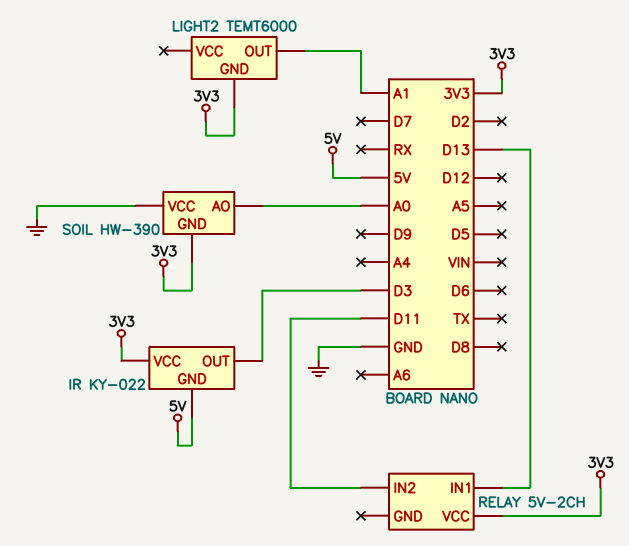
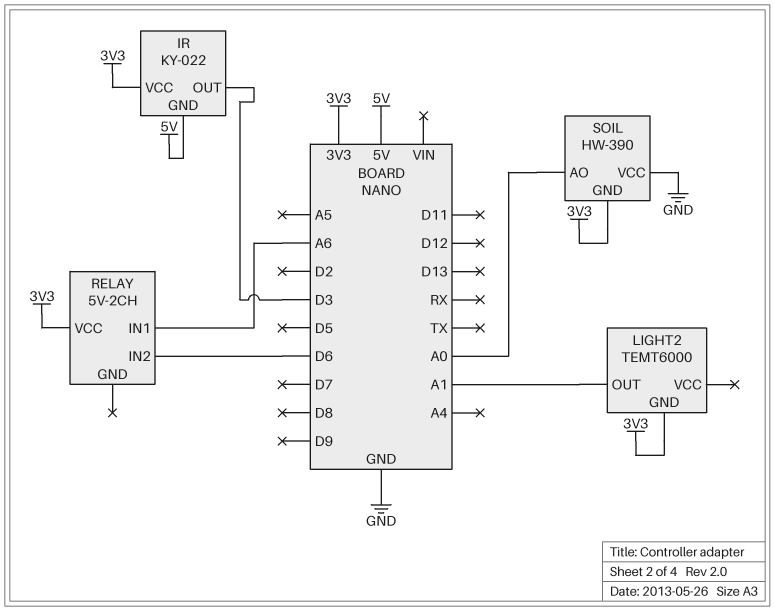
RELAY pin IN1: D13 -> A6
RELAY pin IN2: D11 -> D6

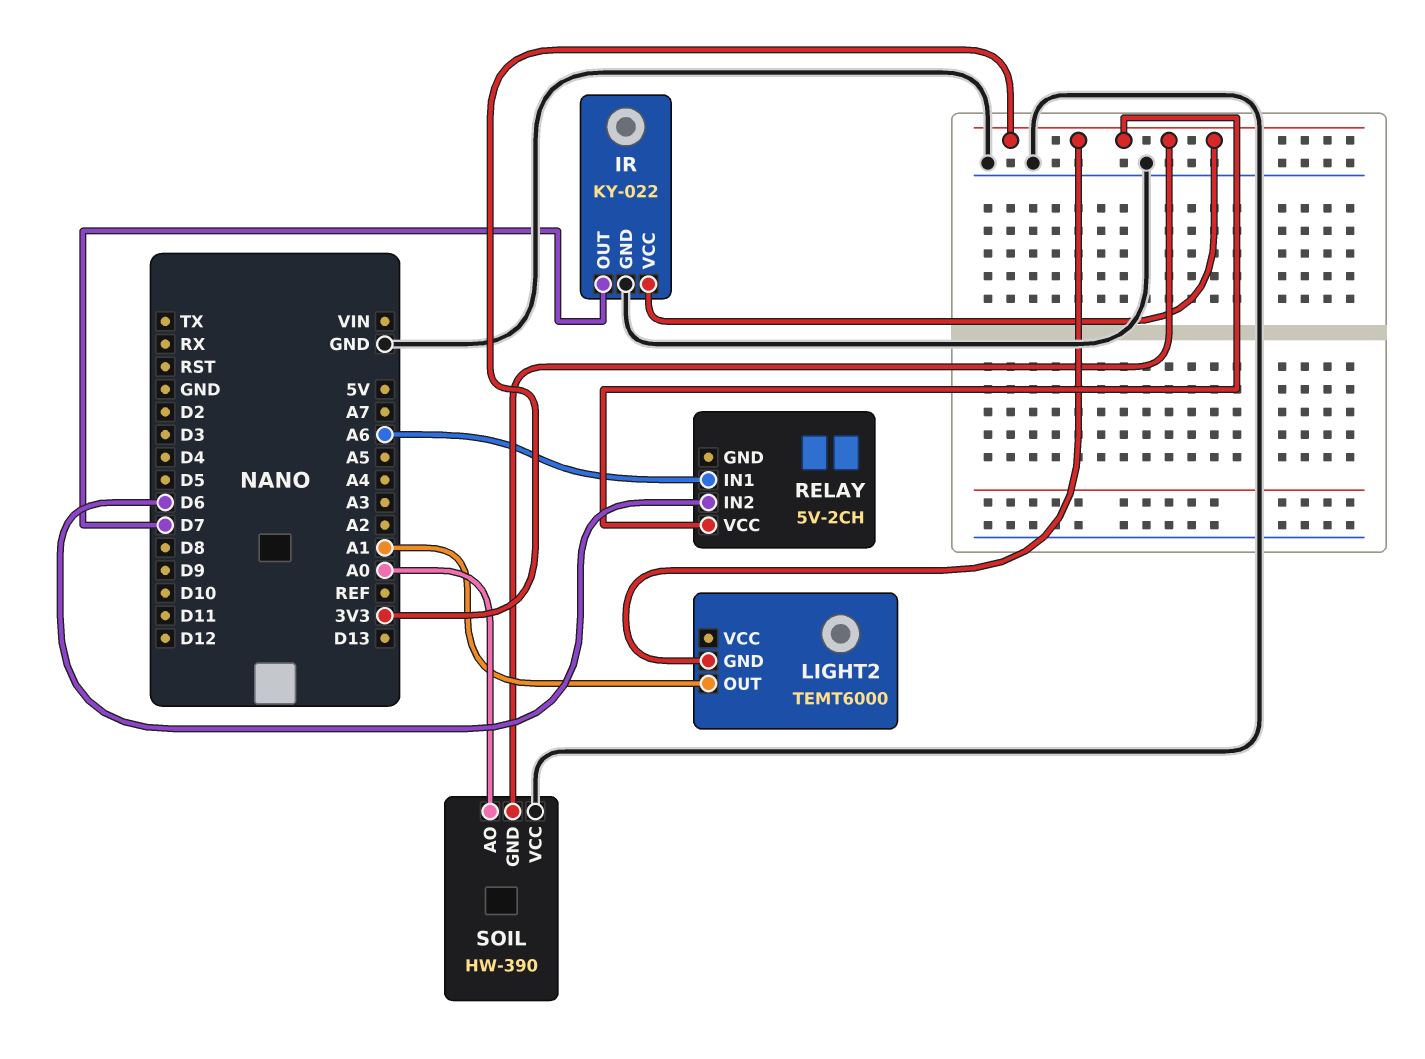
IR pin GND: 5V -> GND
IR pin OUT: D3 -> D7

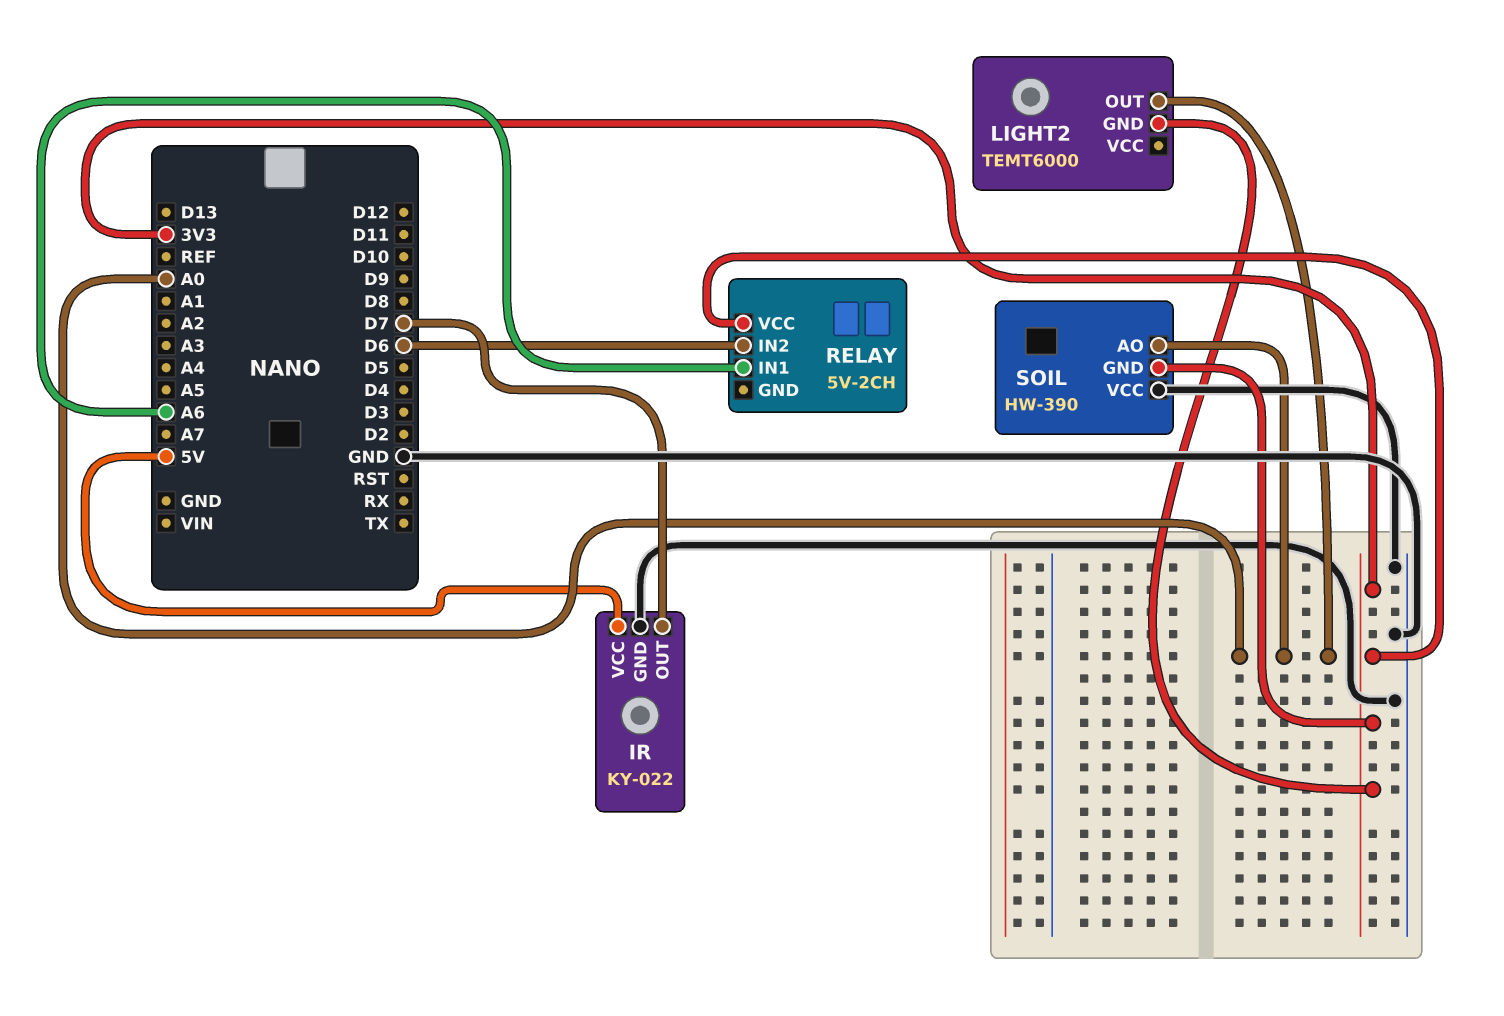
IR pin VCC: 3V3 -> 5V
LIGHT2 pin OUT: A1 -> A0

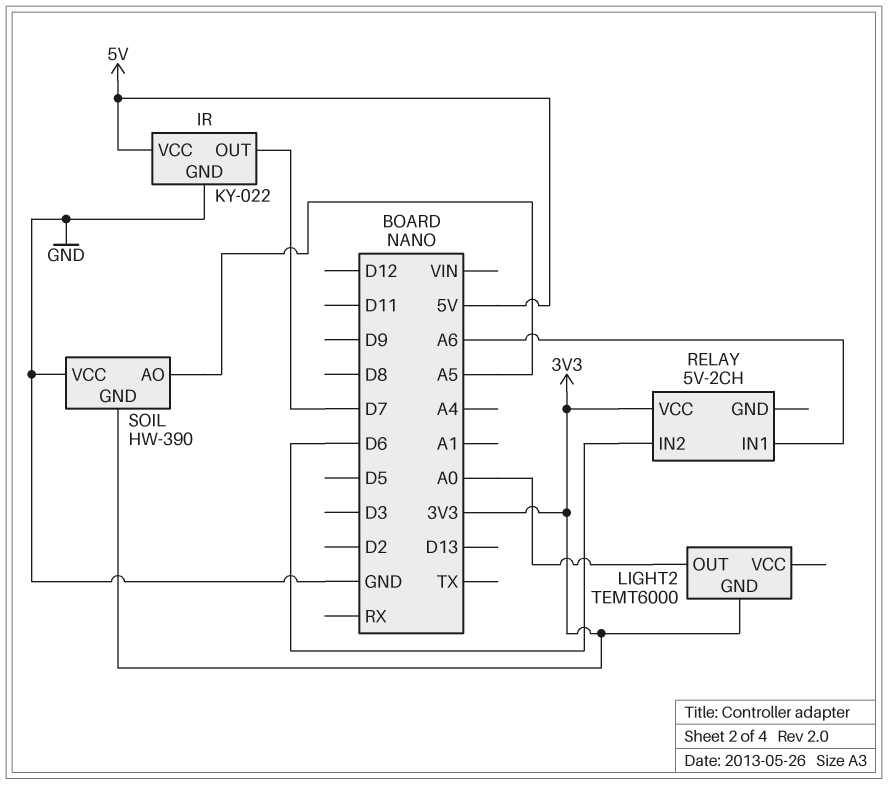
SOIL pin AO: A0 -> A5

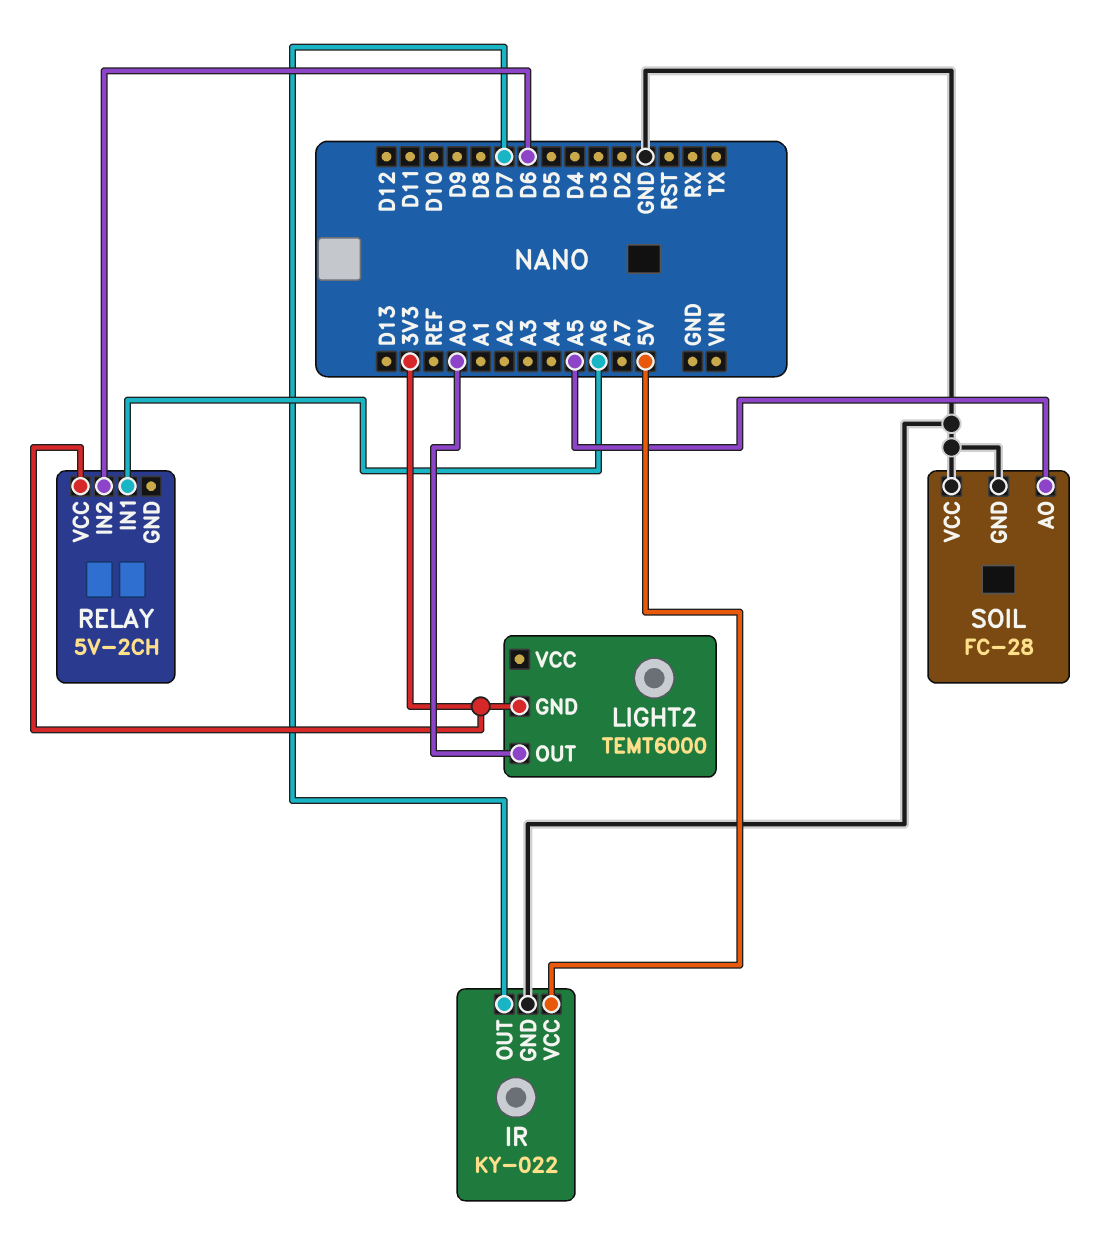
SOIL: HW-390 -> FC-28
SOIL pin GND: 3V3 -> GND

